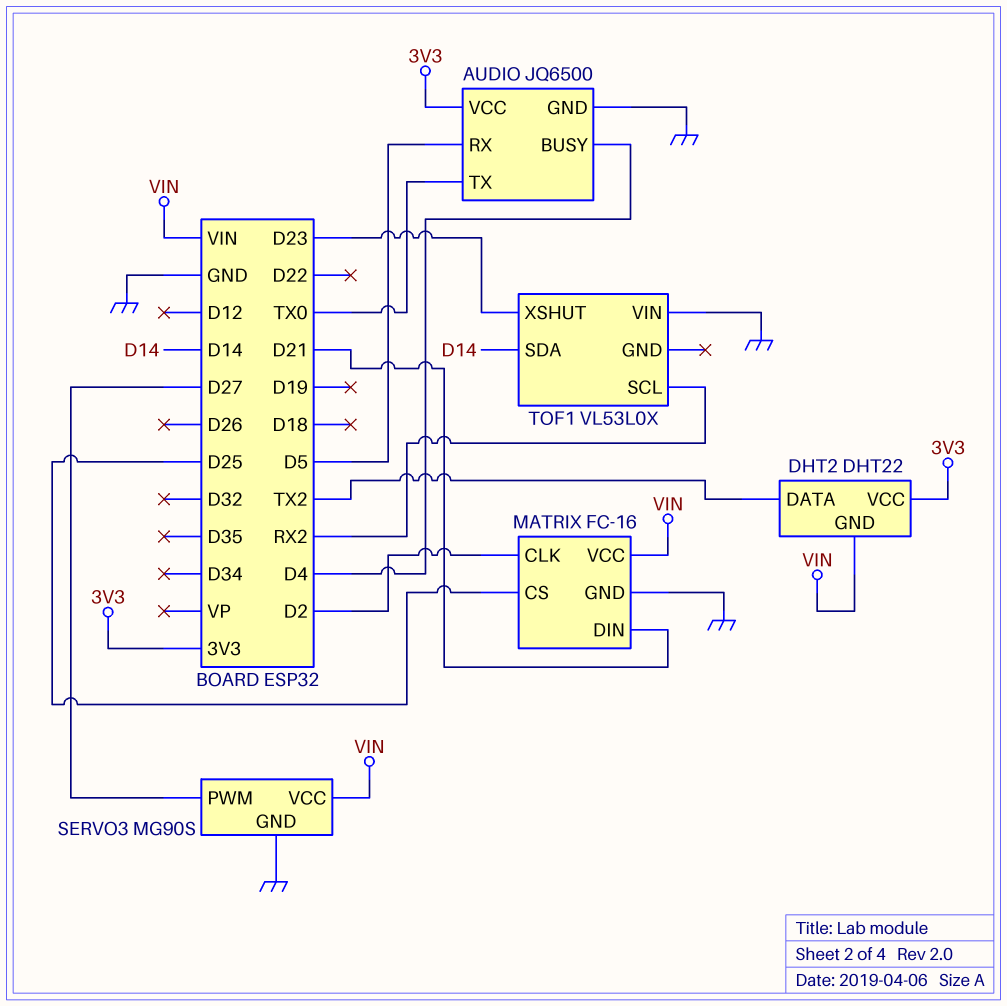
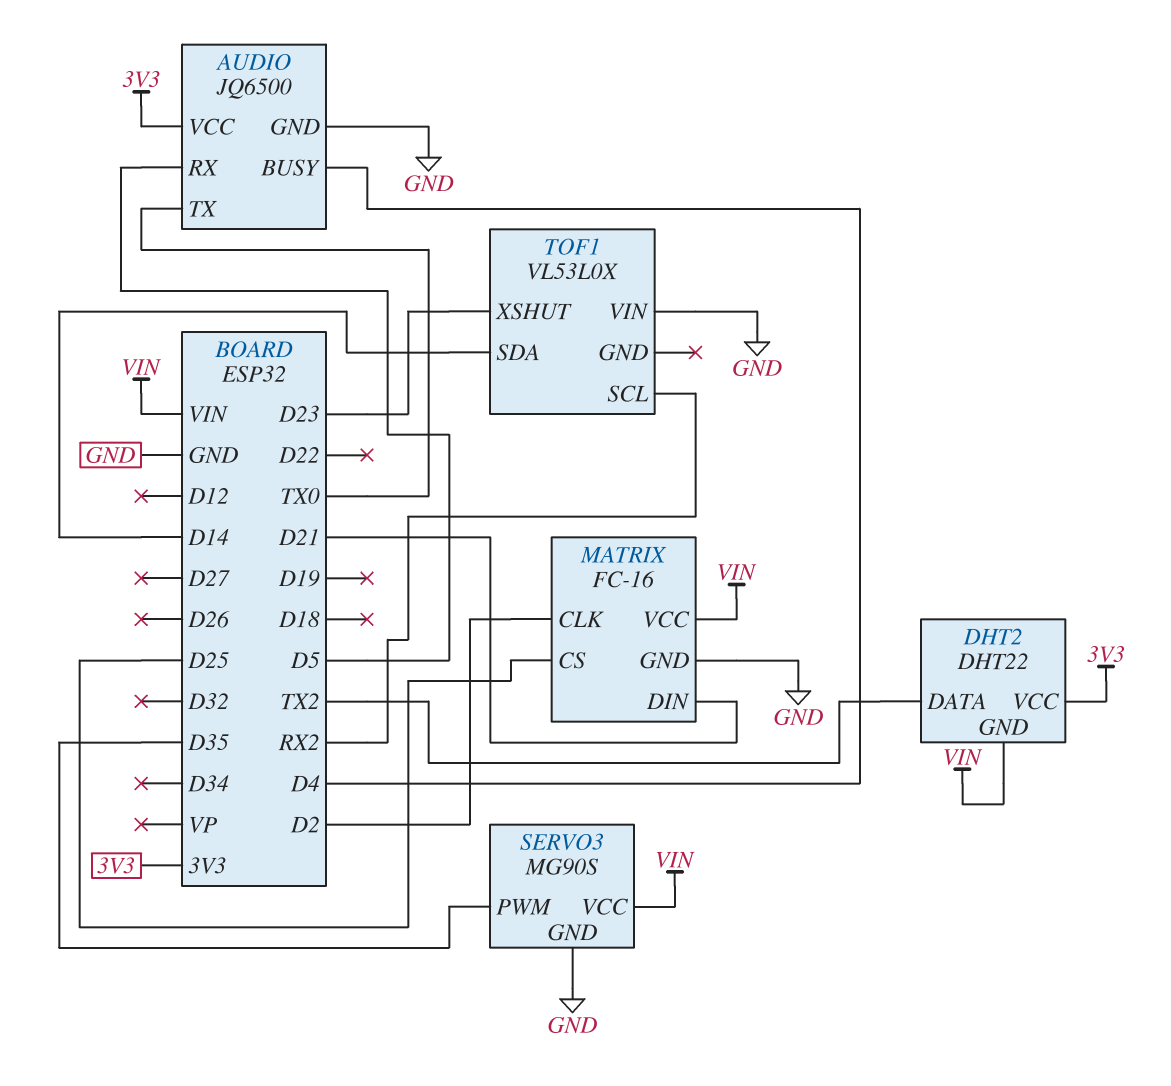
SERVO3 pin PWM: D27 -> D35

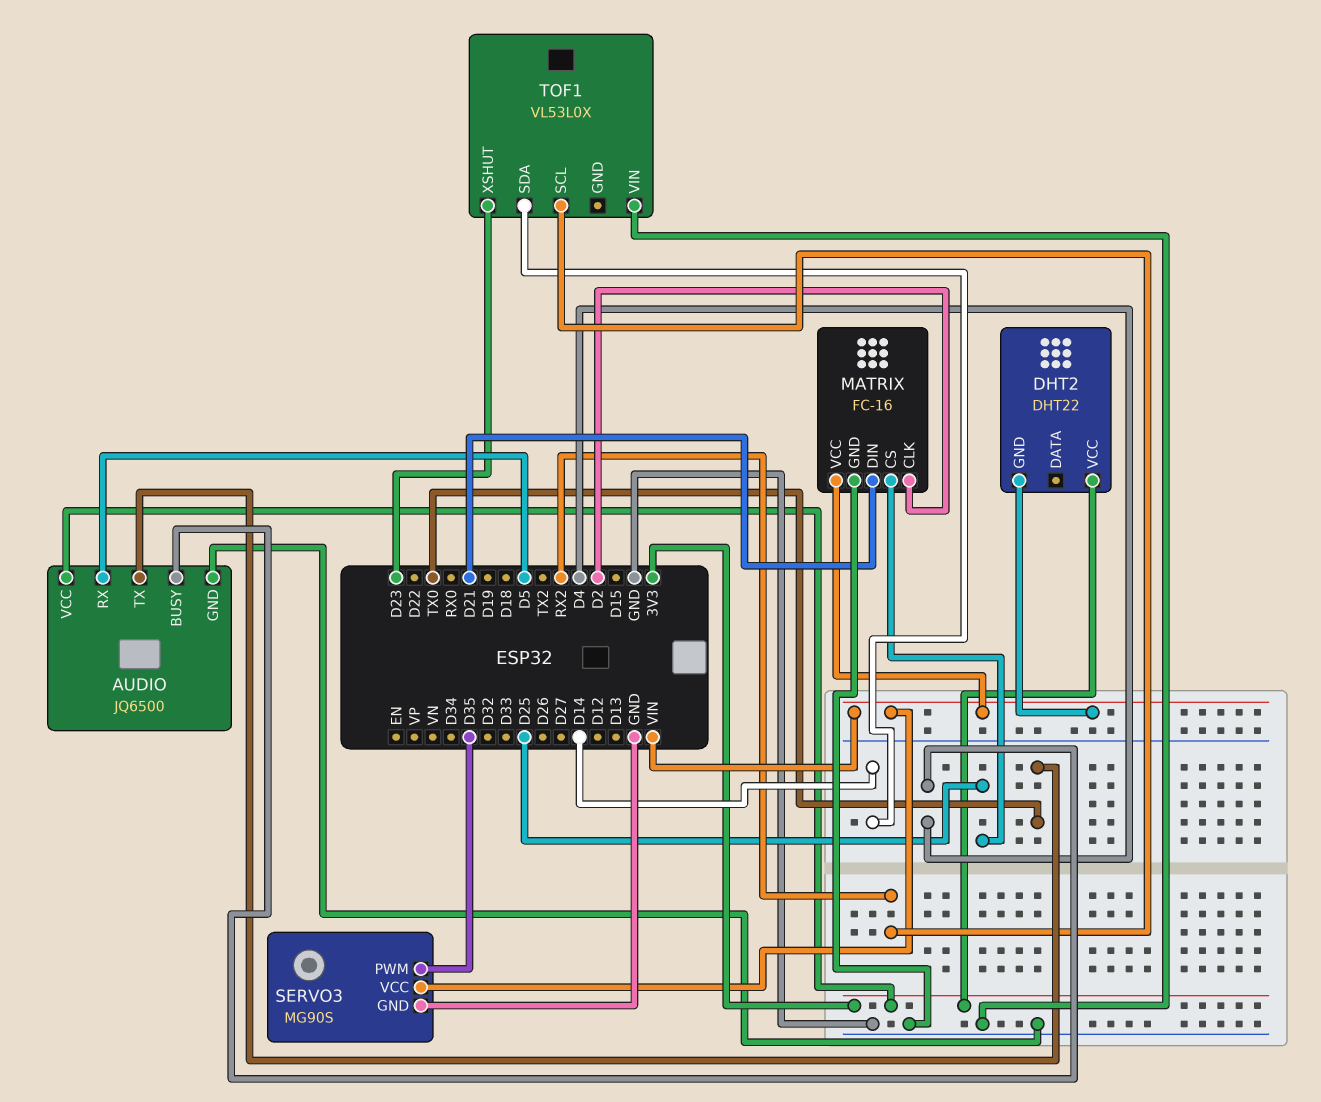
DHT2 pin DATA: TX2 -> none

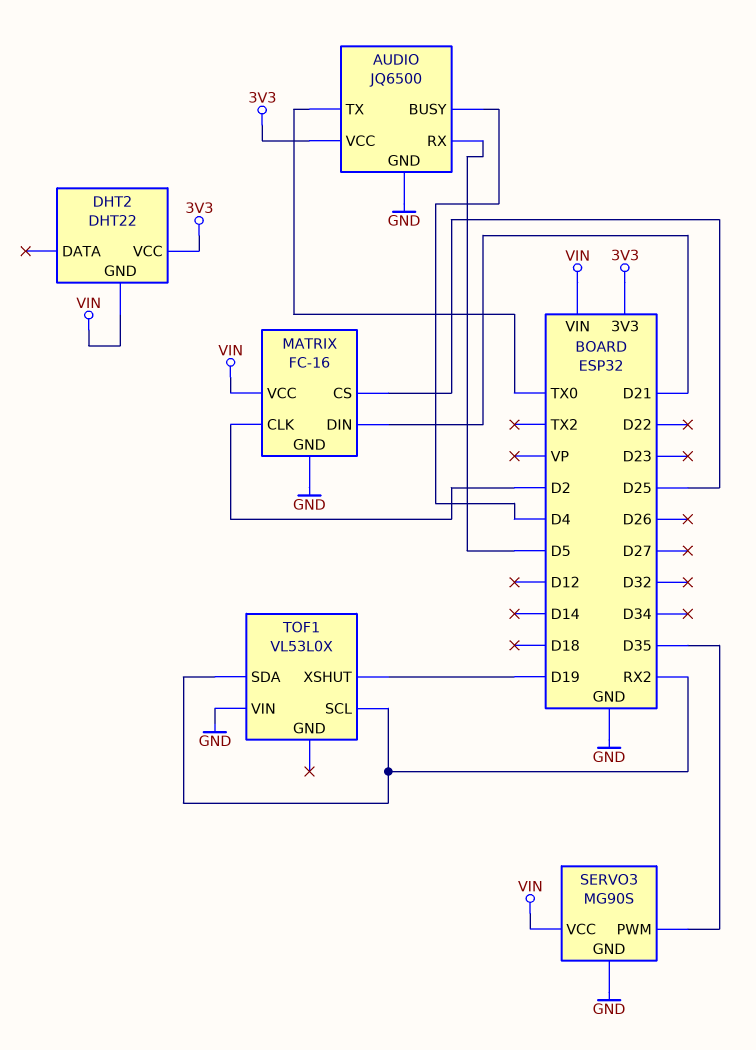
TOF1 pin SDA: D14 -> RX2
TOF1 pin XSHUT: D23 -> D19

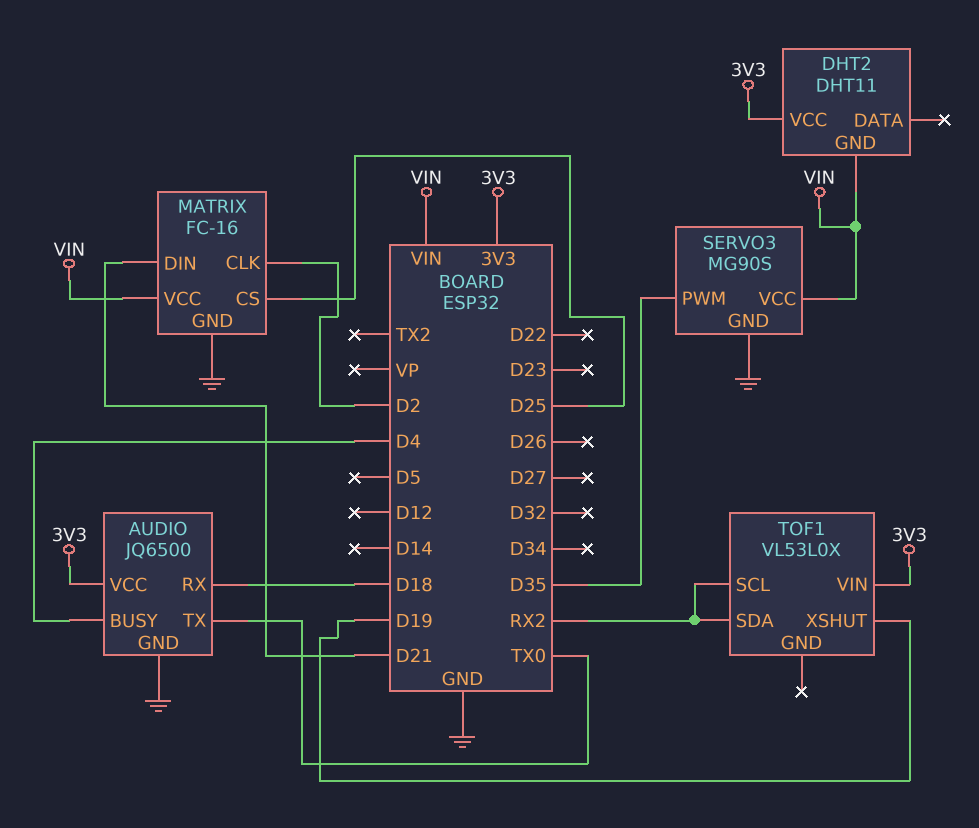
AUDIO pin RX: D5 -> D18
DHT2: DHT22 -> DHT11
TOF1 pin VIN: GND -> 3V3

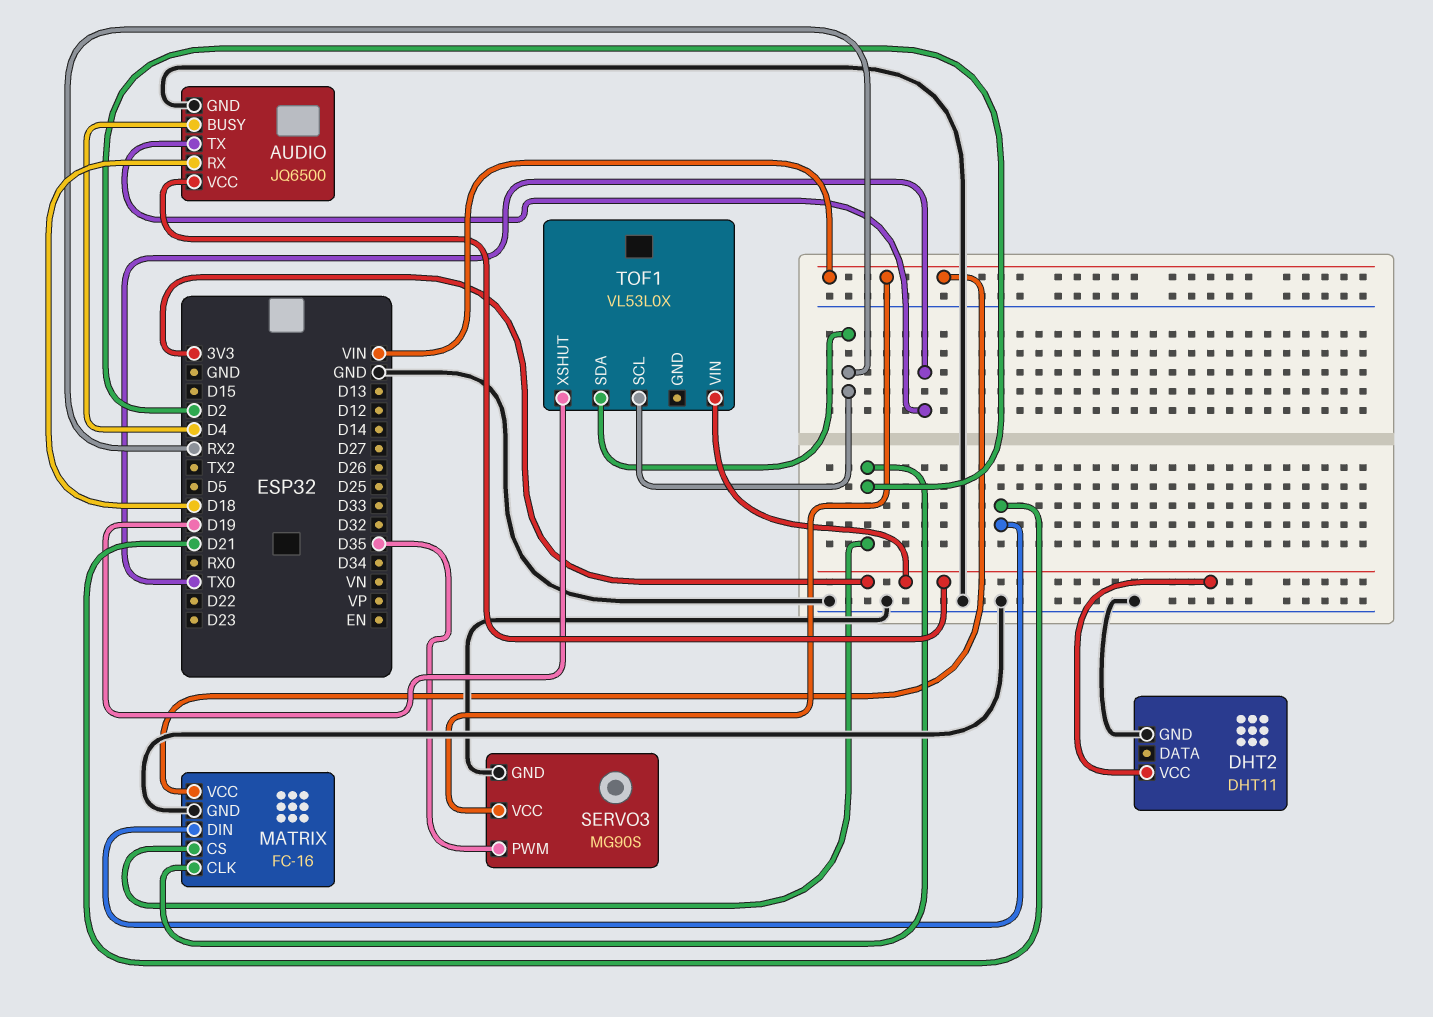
DHT2 pin GND: VIN -> GND
MATRIX pin CS: D25 -> D2

